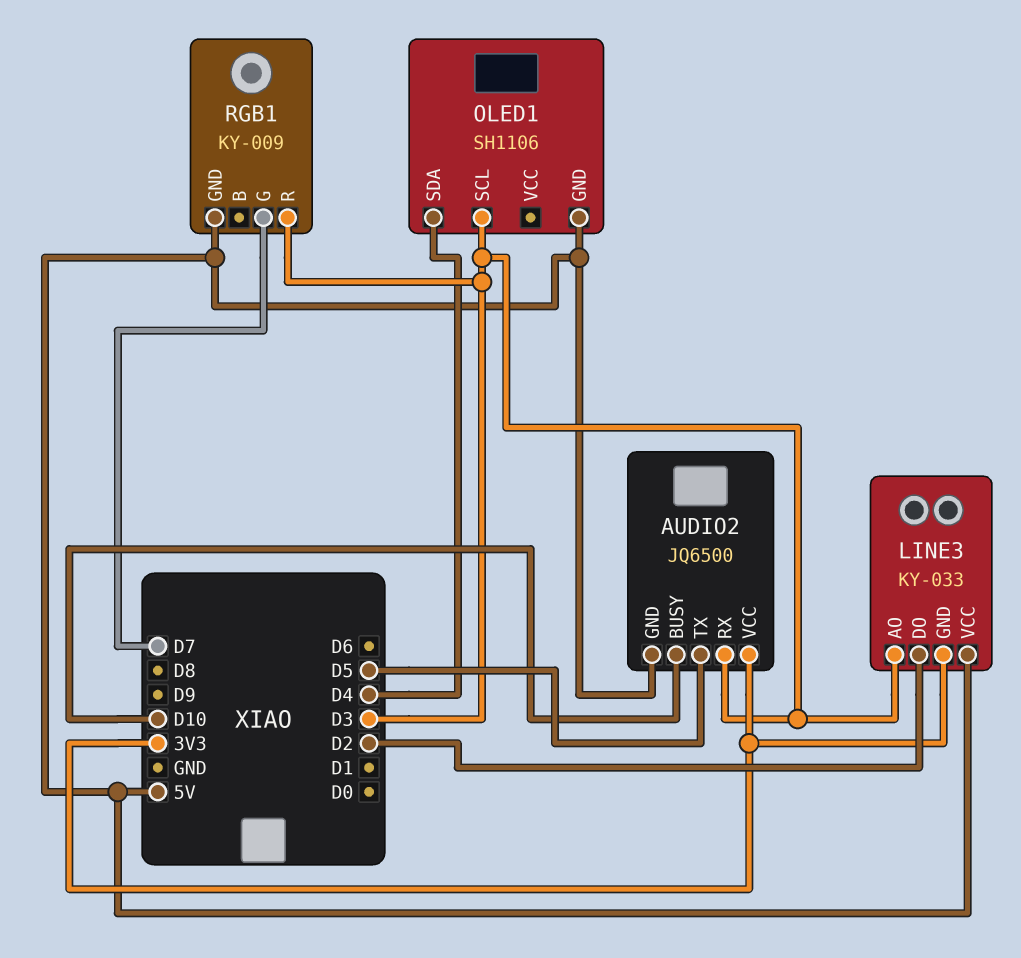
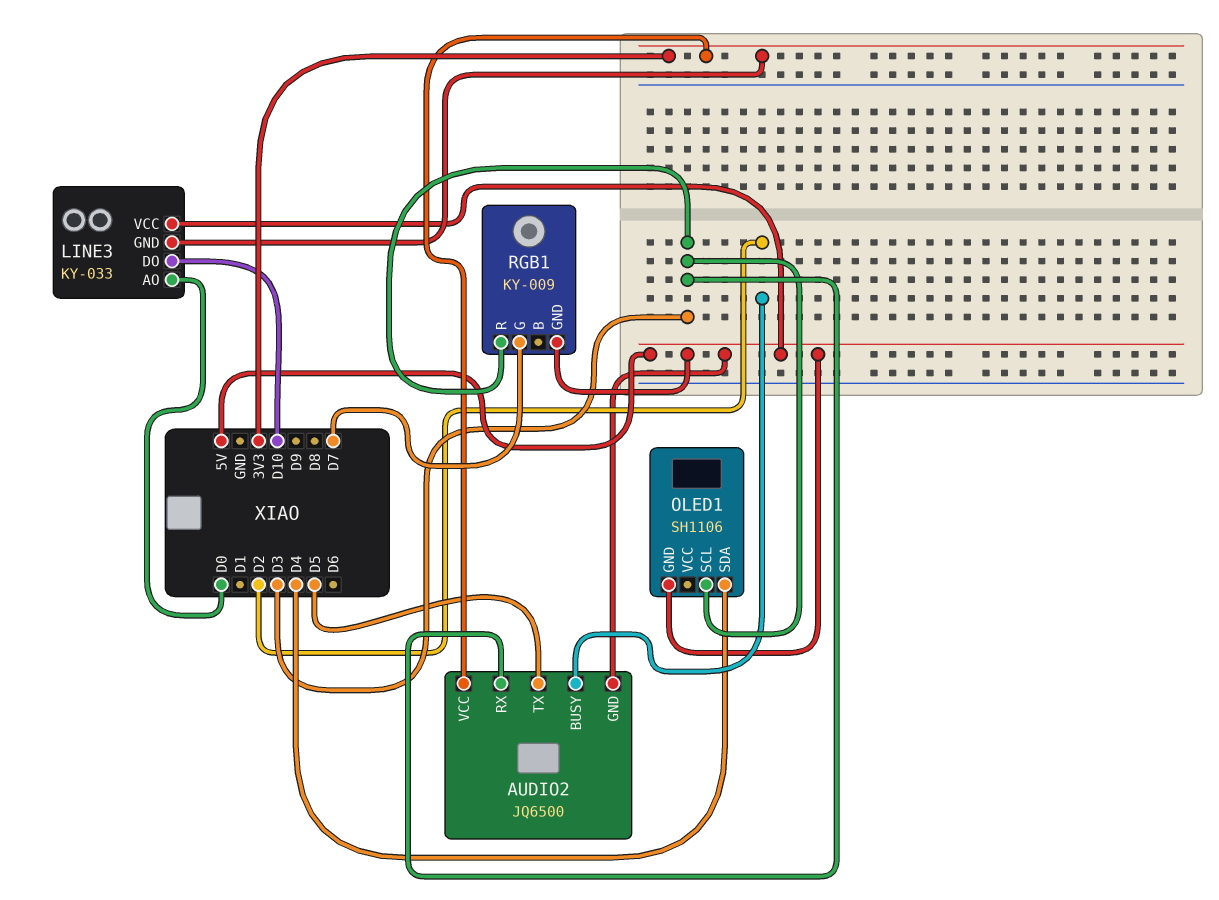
AUDIO2 pin BUSY: D10 -> D2
LINE3 pin AO: D3 -> D0
LINE3 pin DO: D2 -> D10

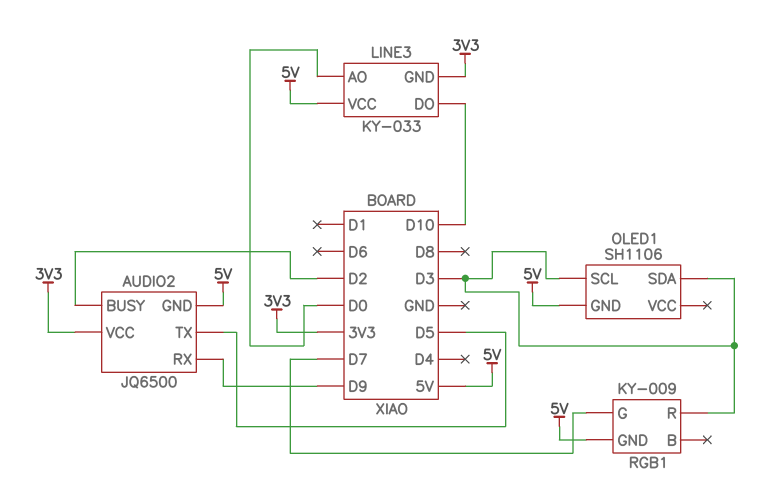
AUDIO2 pin RX: D3 -> D9
OLED1 pin SDA: D4 -> D3

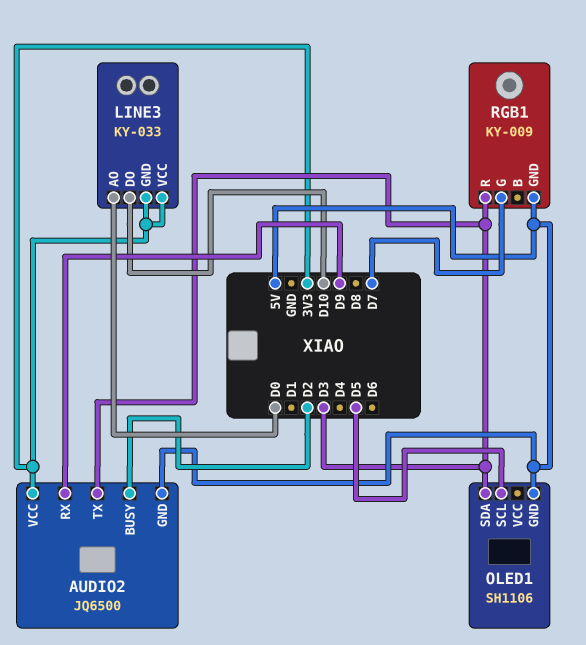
AUDIO2 pin TX: D5 -> D3
LINE3 pin VCC: 5V -> 3V3
OLED1 pin SCL: D3 -> D5

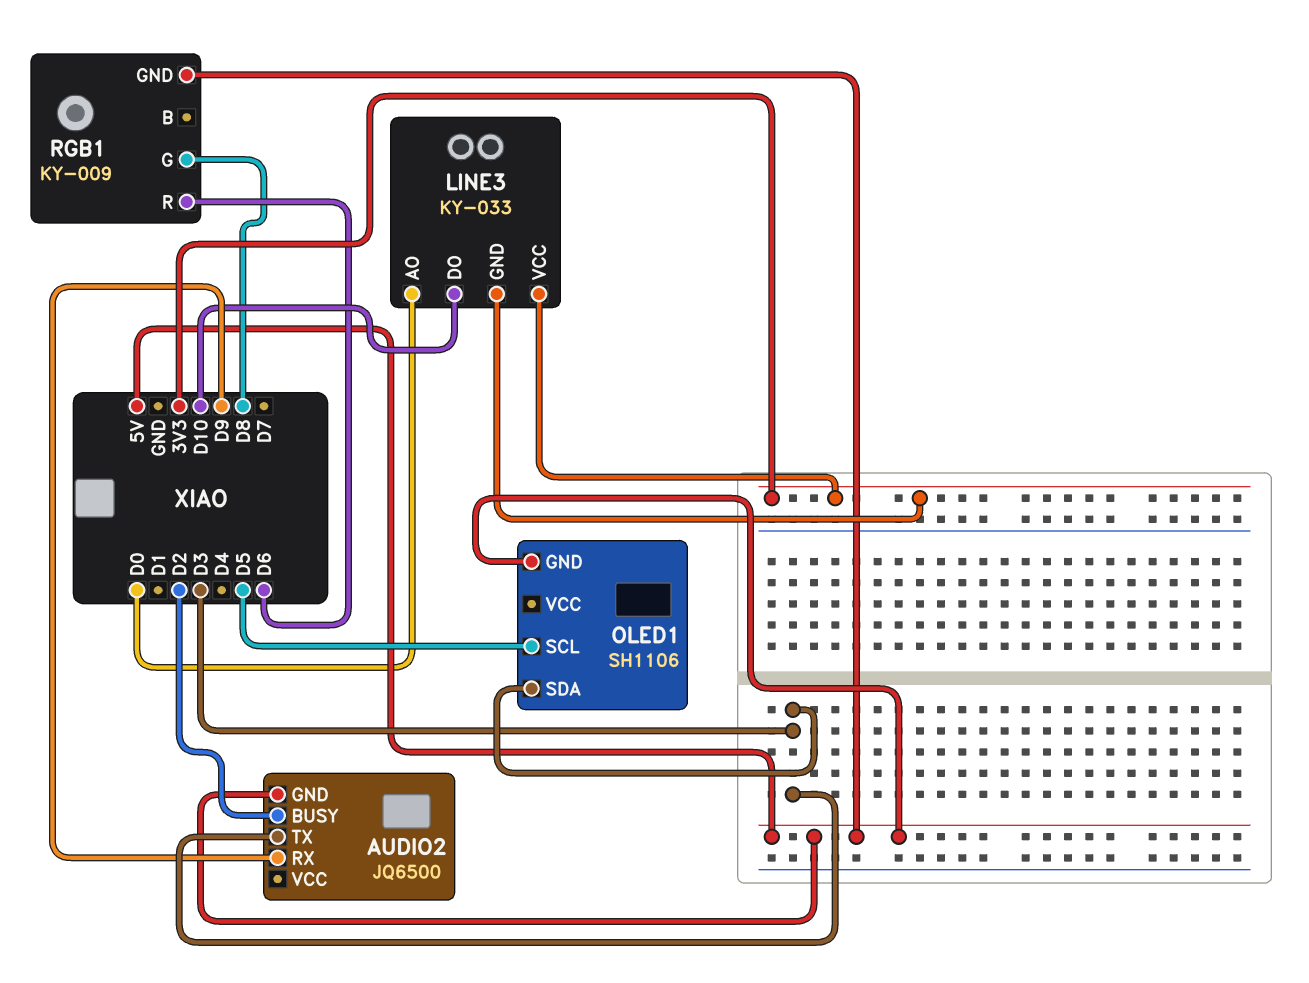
AUDIO2 pin VCC: 3V3 -> none
RGB1 pin G: D7 -> D8
RGB1 pin R: D3 -> D6

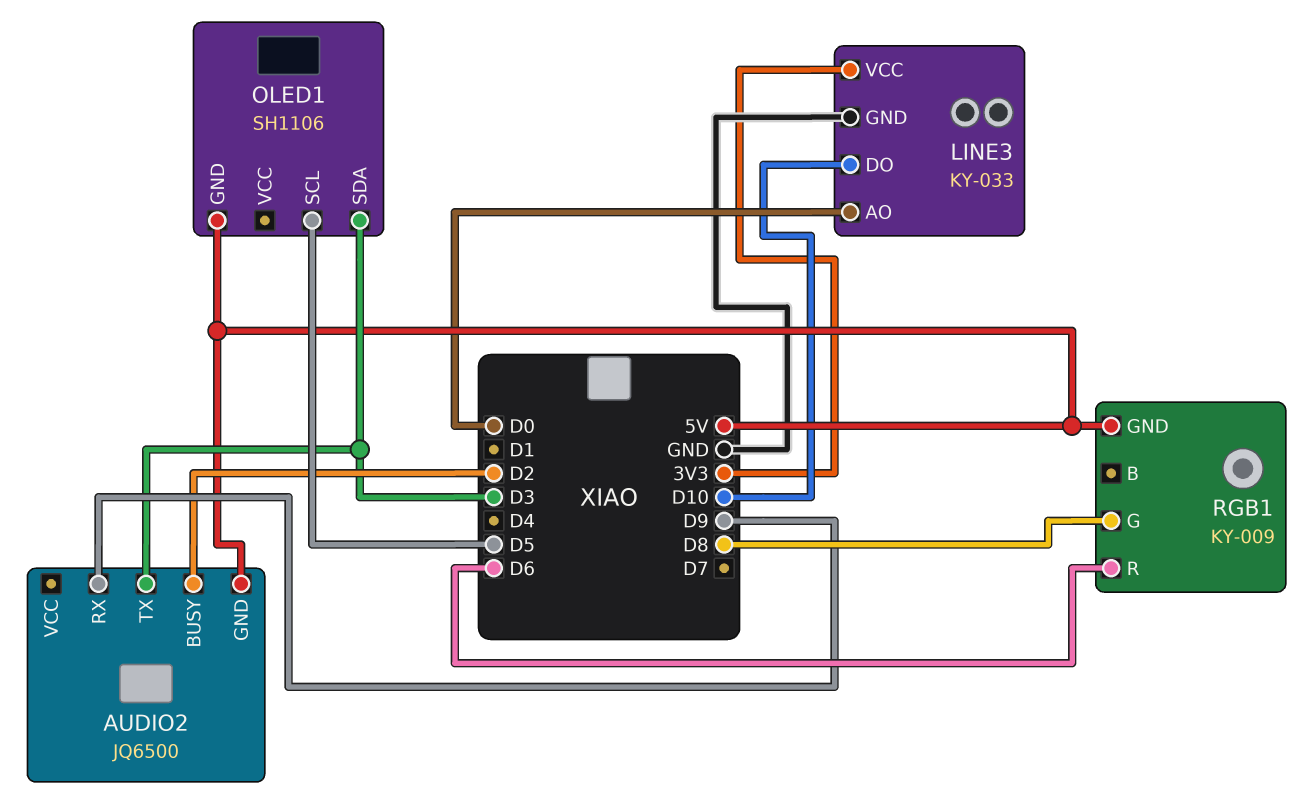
LINE3 pin GND: 3V3 -> GND

